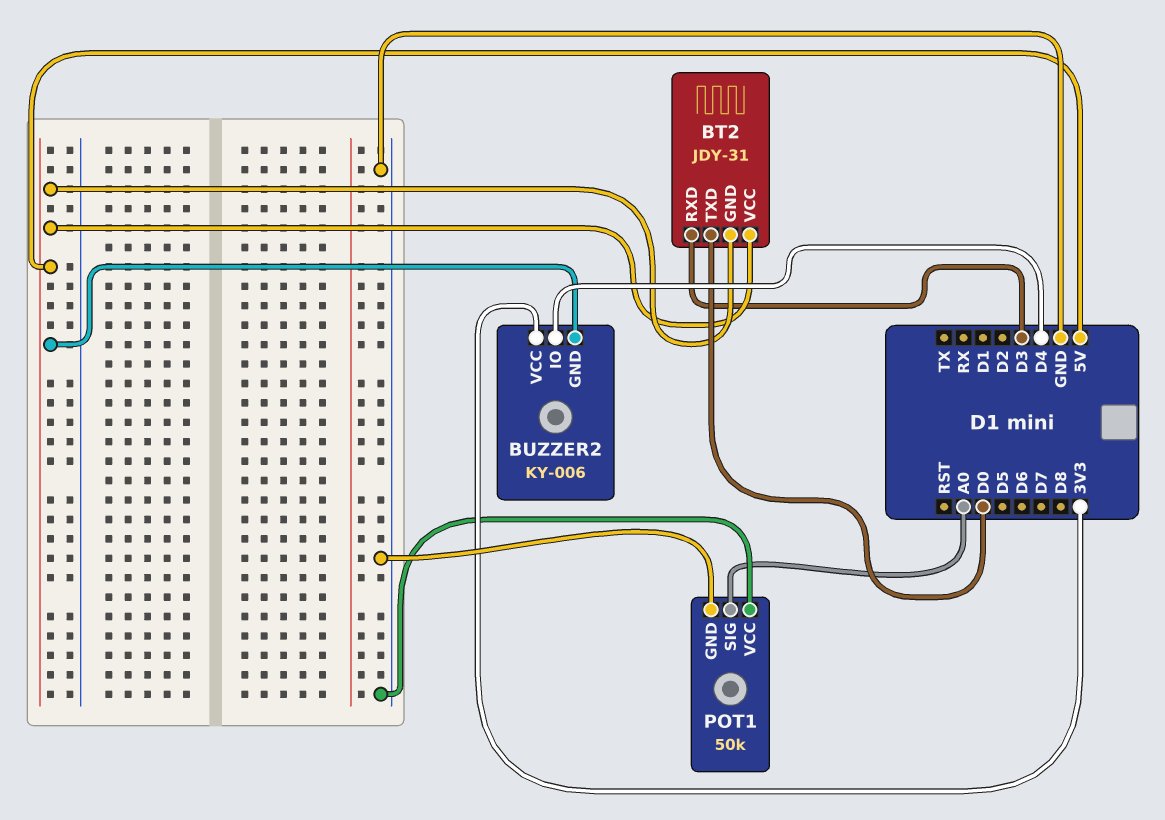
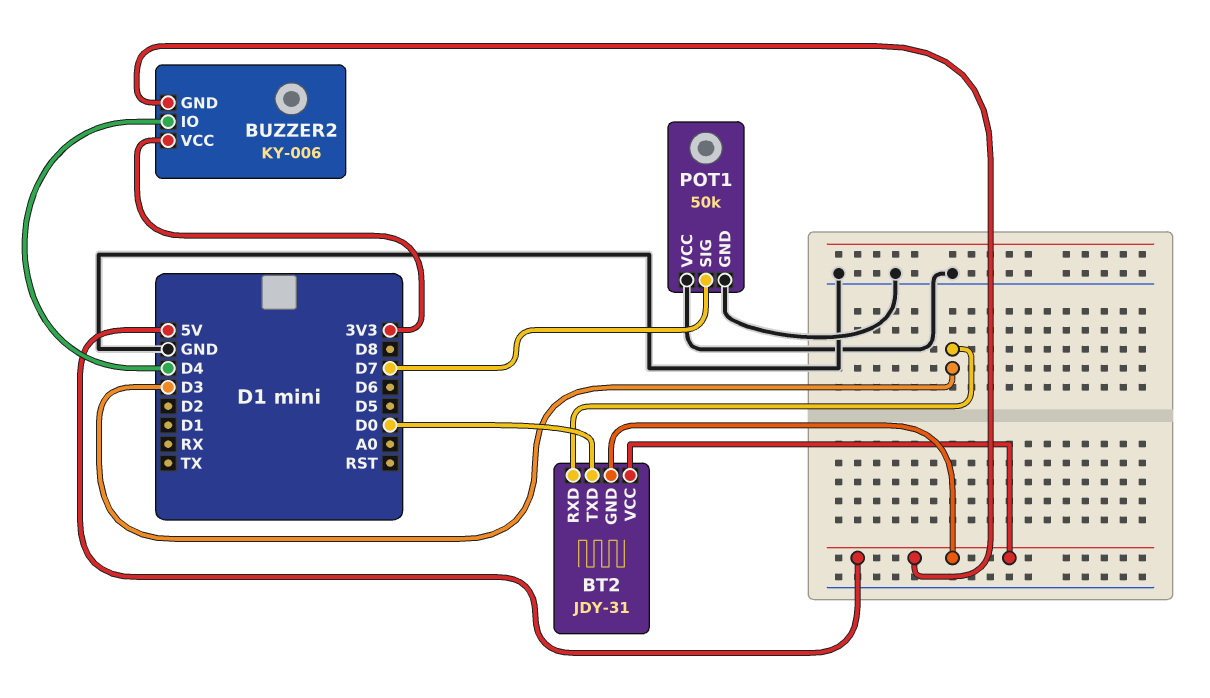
POT1 pin SIG: A0 -> D7

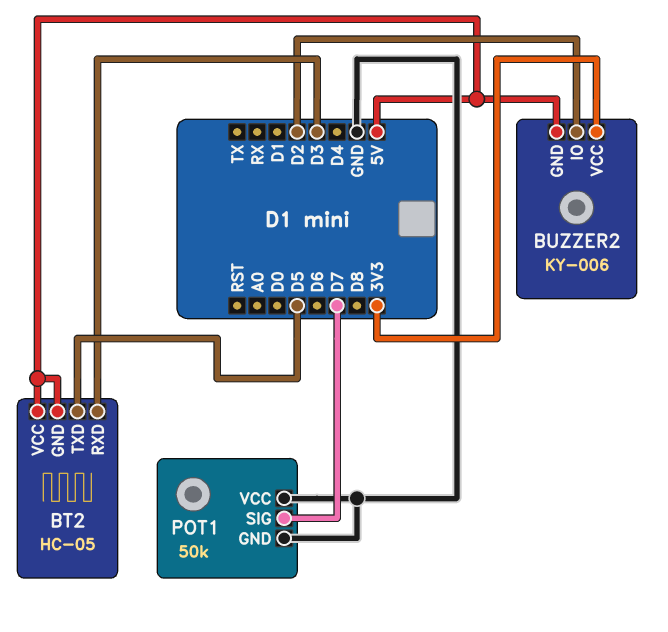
BT2: JDY-31 -> HC-05
BT2 pin TXD: D0 -> D5
BUZZER2 pin IO: D4 -> D2

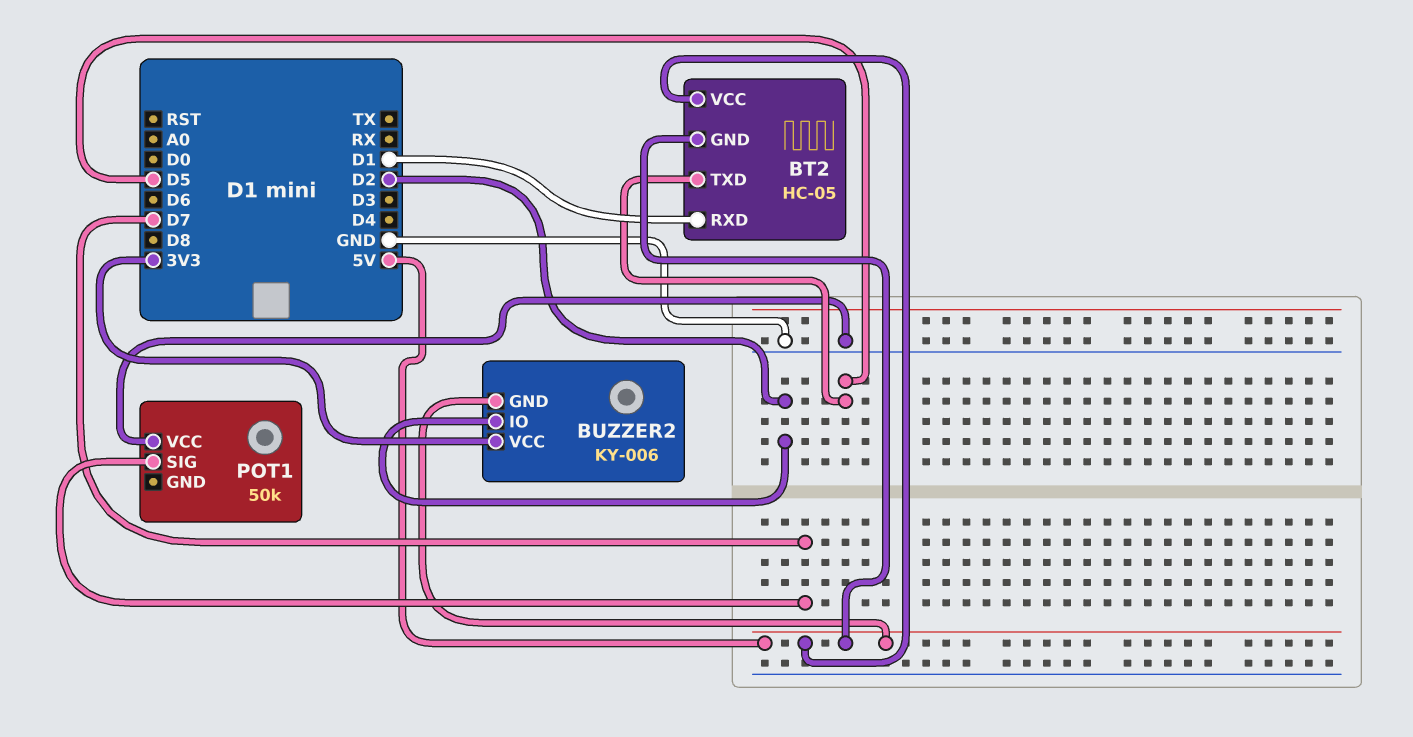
BT2 pin RXD: D3 -> D1
POT1 pin GND: GND -> none

